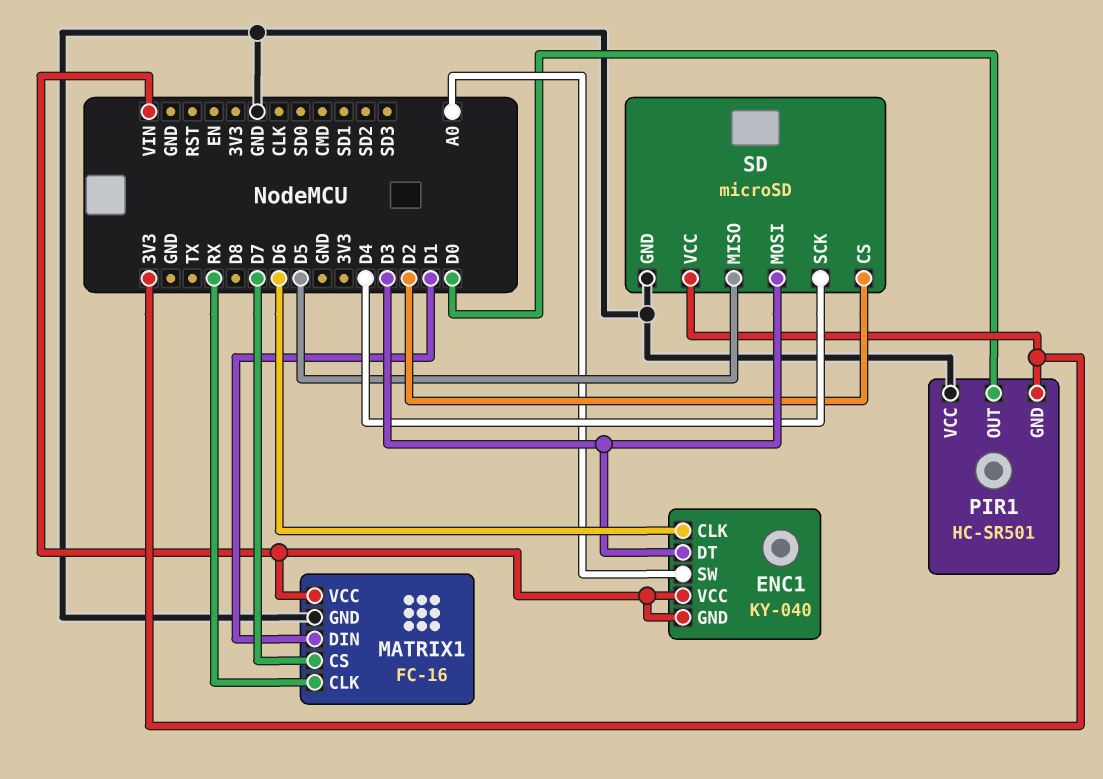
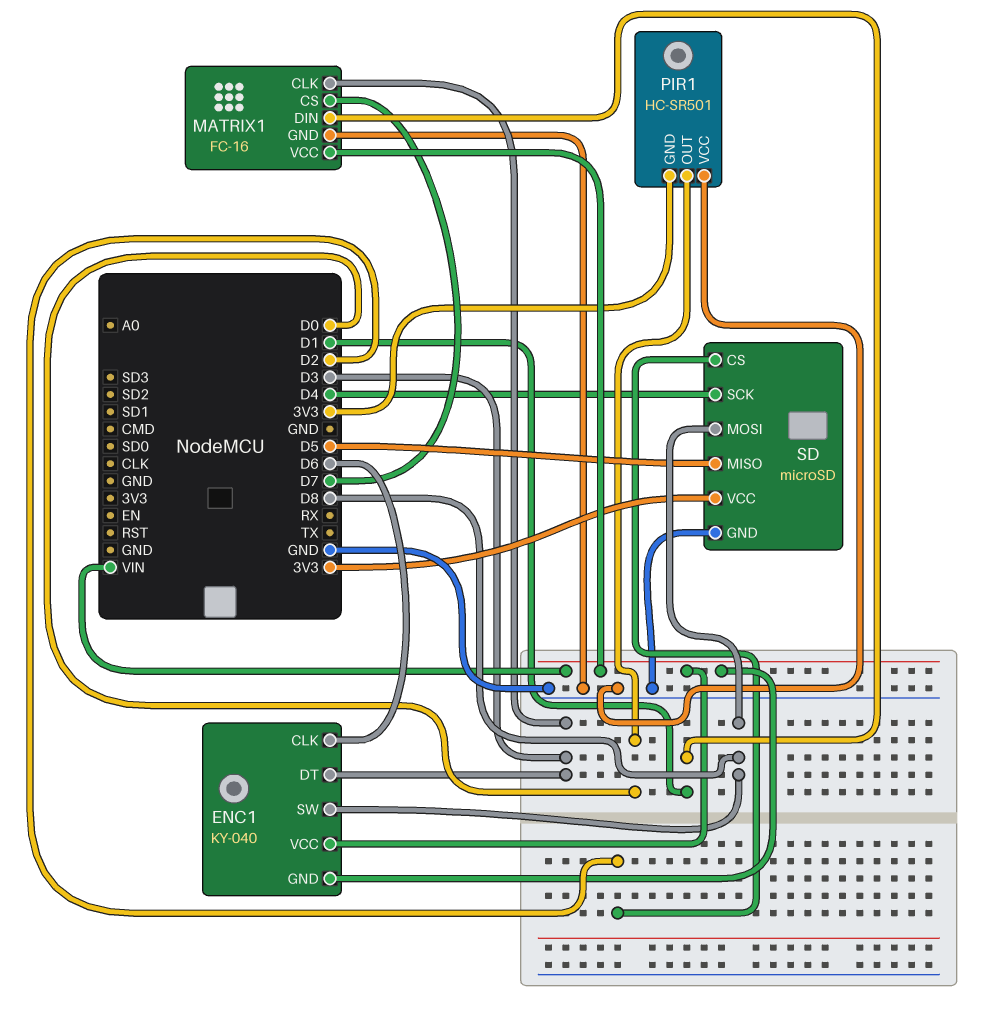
ENC1 pin SW: A0 -> D8
MATRIX1 pin CLK: RX -> D3
SD pin MOSI: D3 -> D8

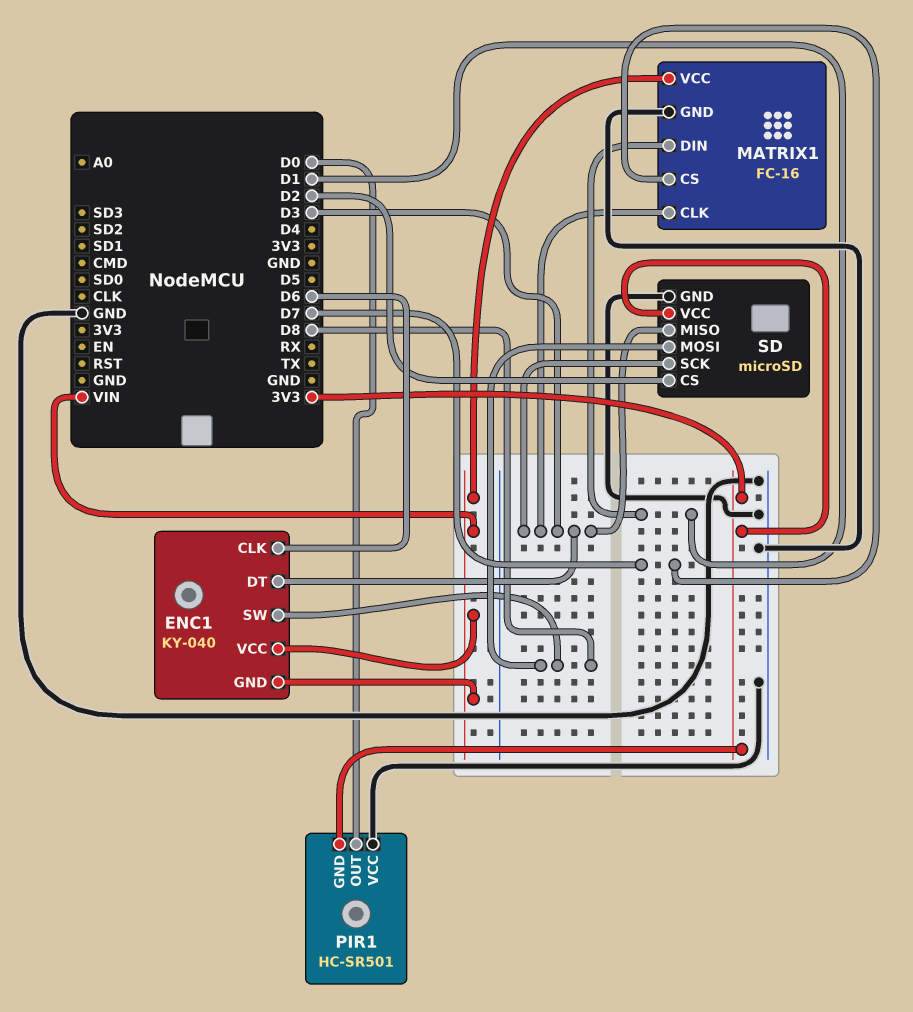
SD pin MISO: D5 -> D3
SD pin SCK: D4 -> D3

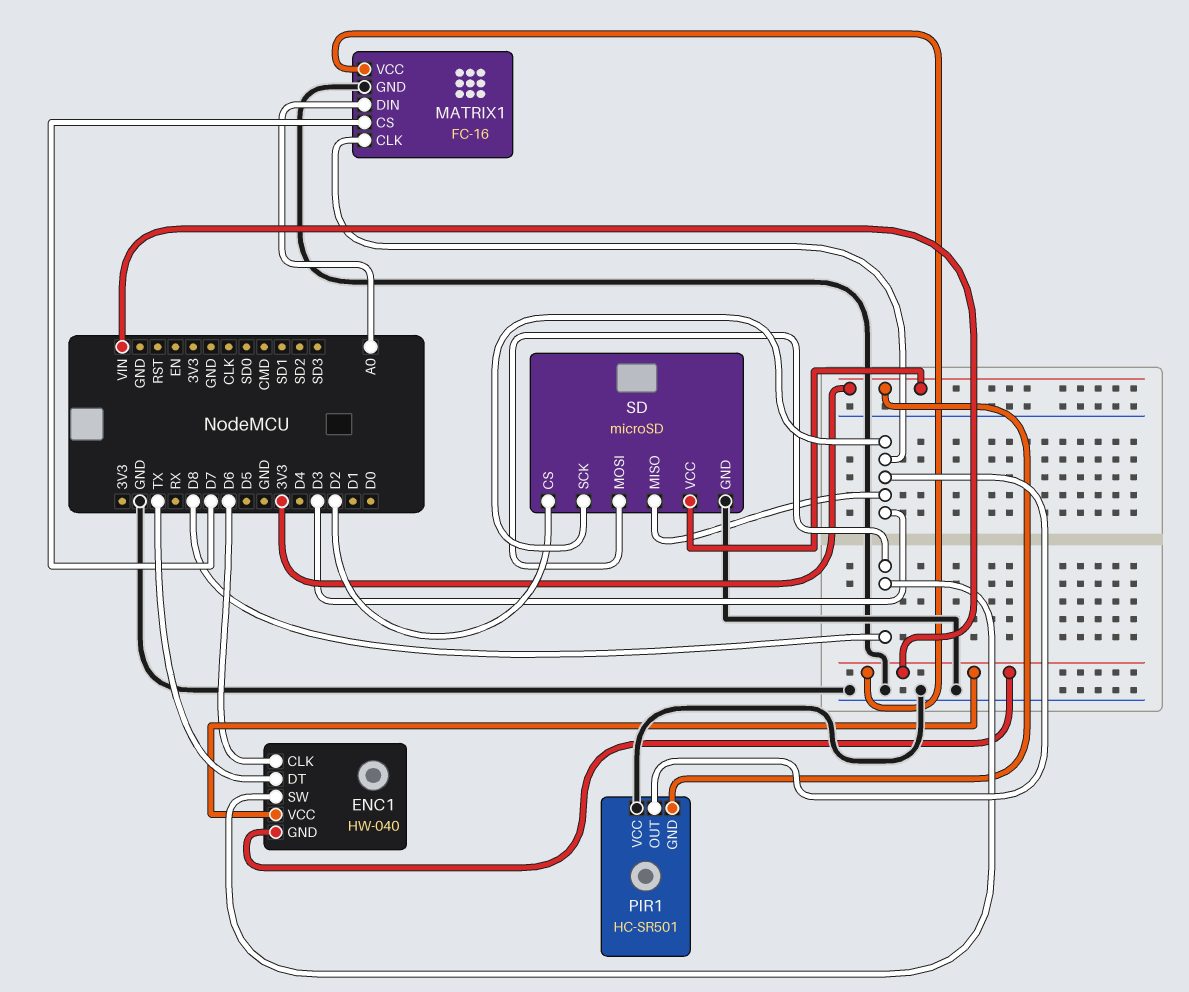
ENC1: KY-040 -> HW-040
ENC1 pin DT: D3 -> TX
MATRIX1 pin DIN: D1 -> A0
PIR1 pin OUT: D0 -> D3

